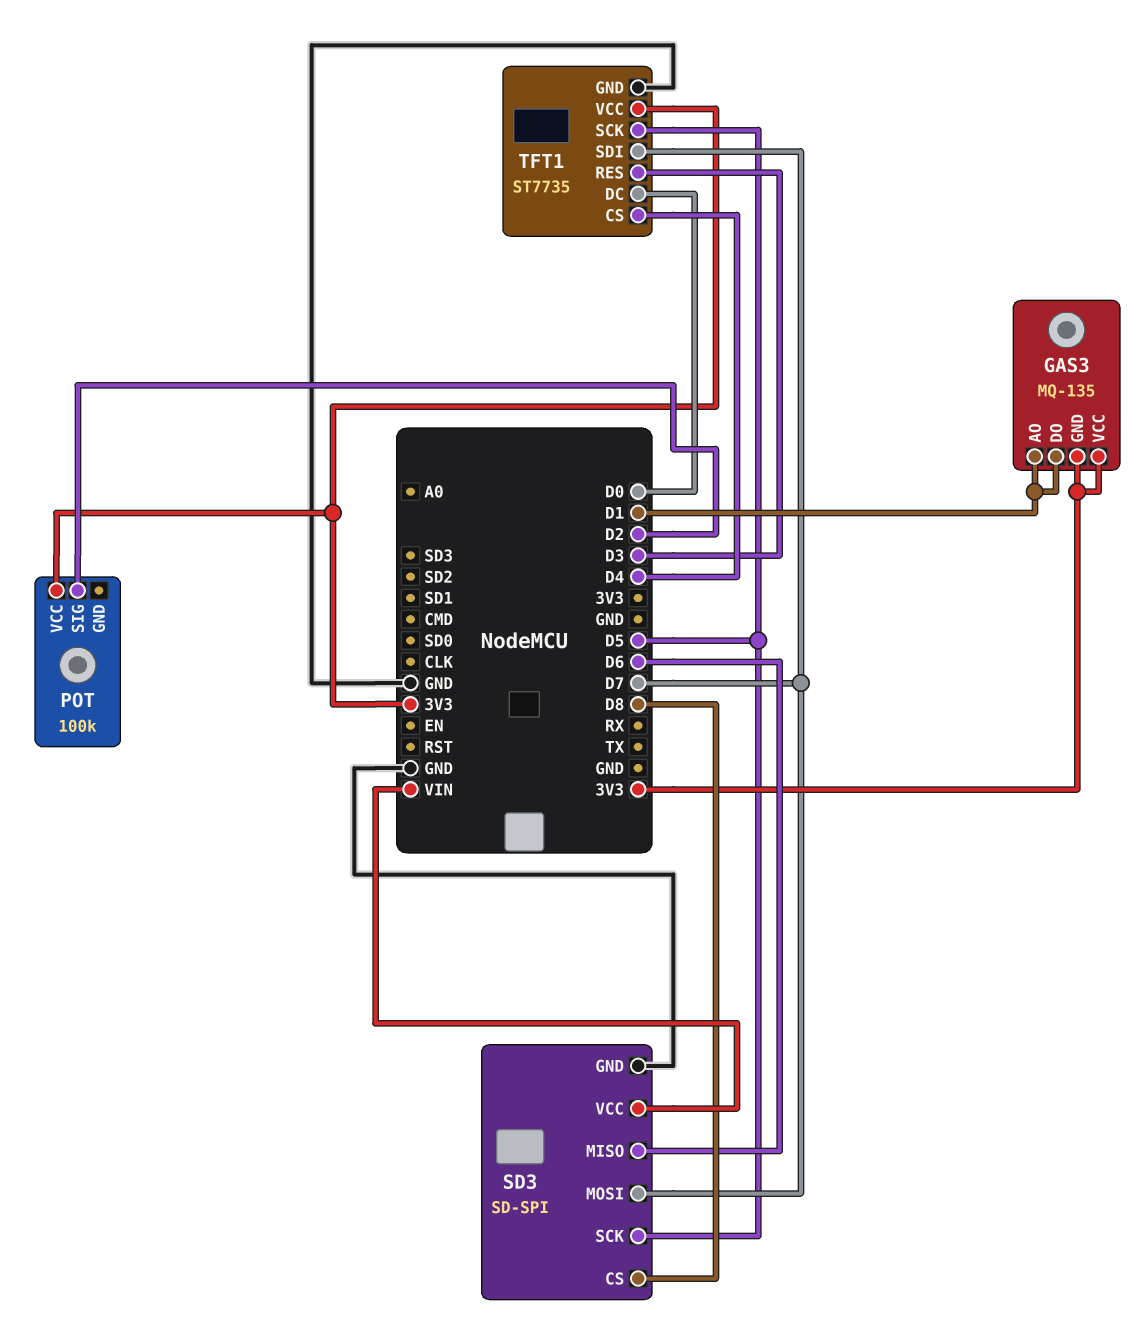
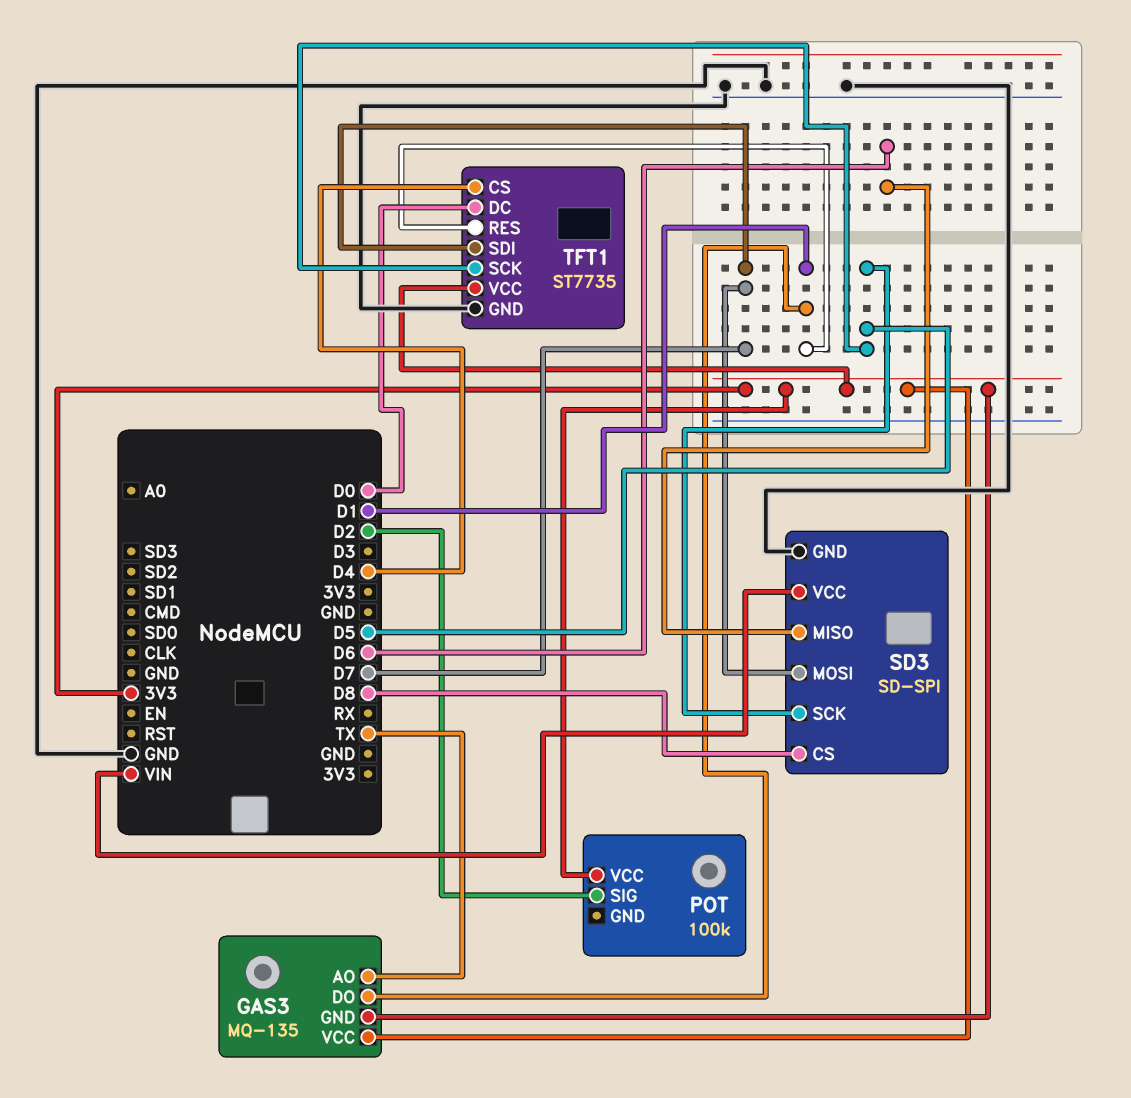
GAS3 pin AO: D1 -> TX
TFT1 pin RES: D3 -> D1

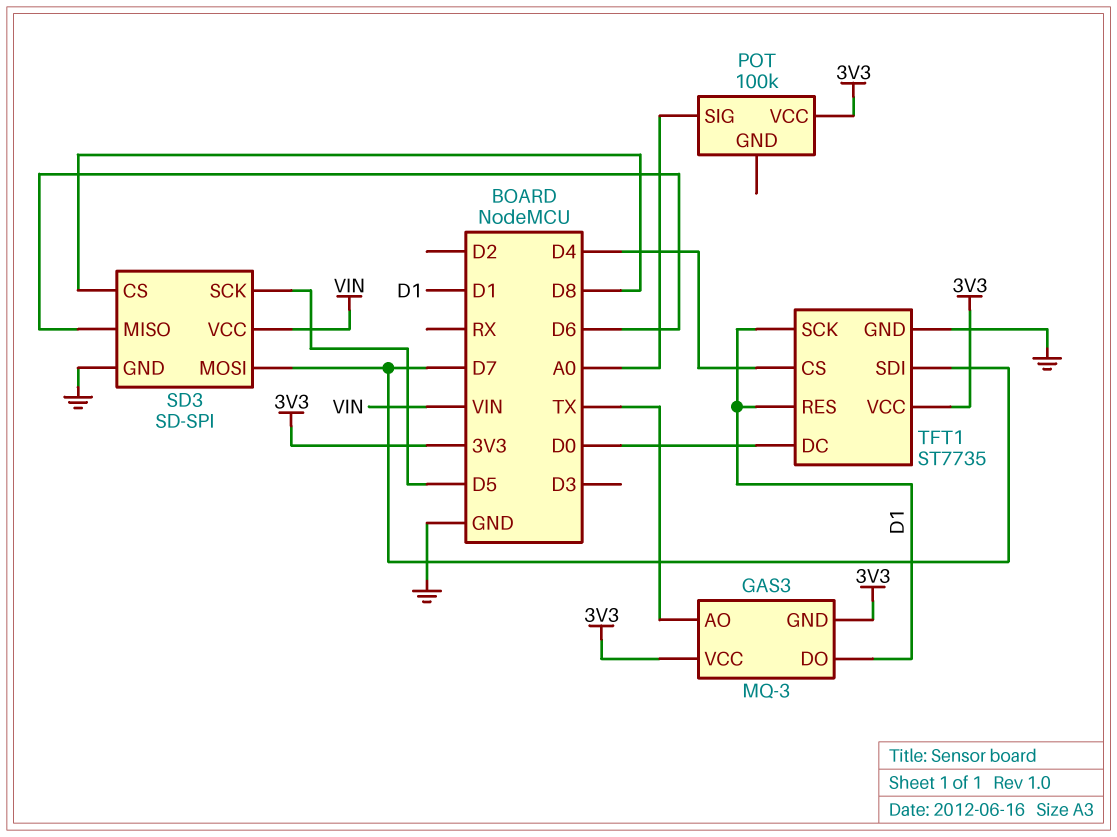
GAS3: MQ-135 -> MQ-3
POT pin SIG: D2 -> A0
TFT1 pin SCK: D5 -> D1

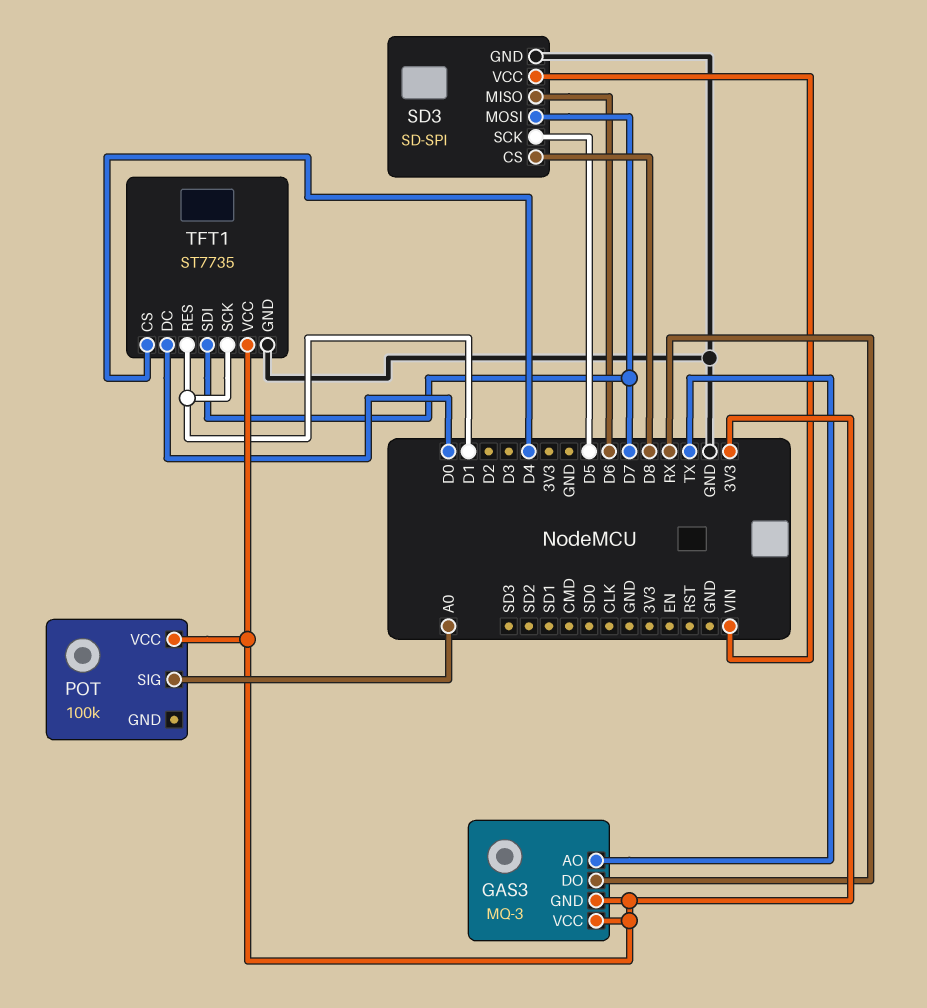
GAS3 pin DO: D1 -> RX

